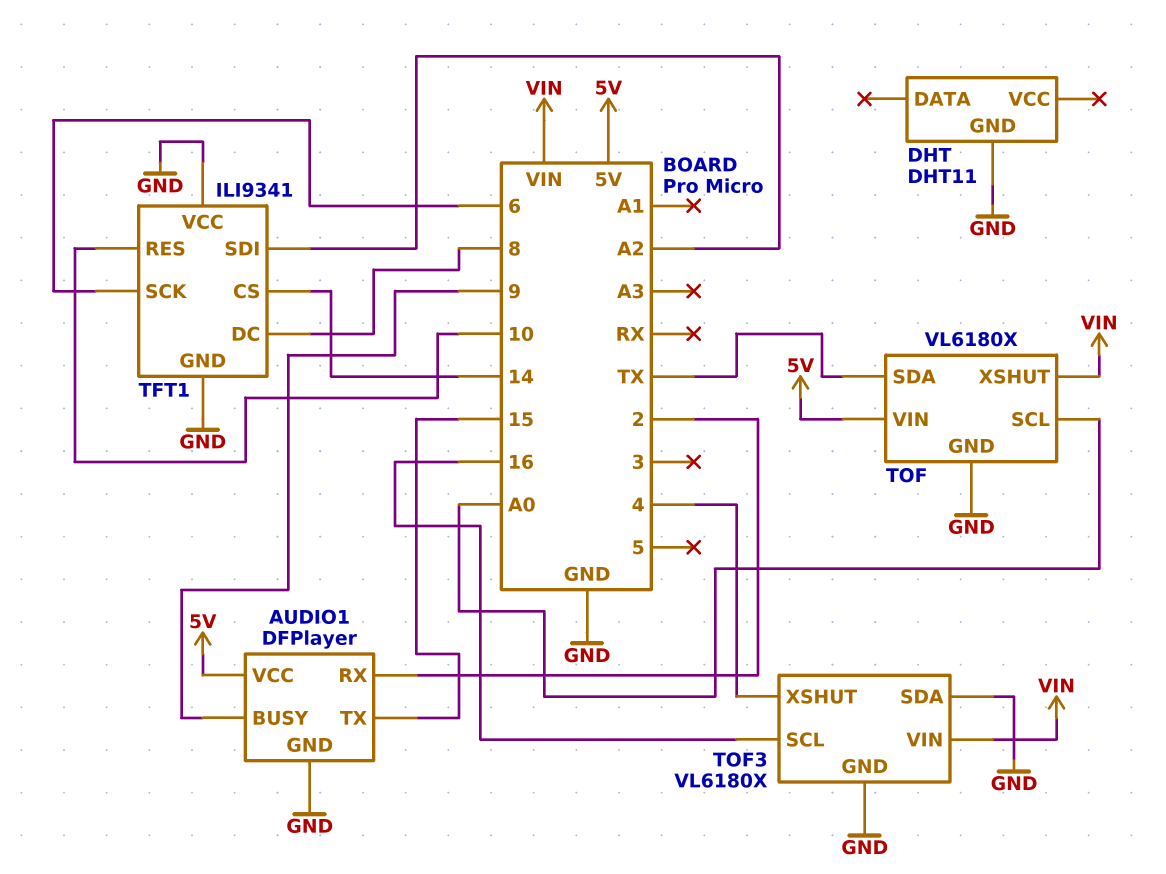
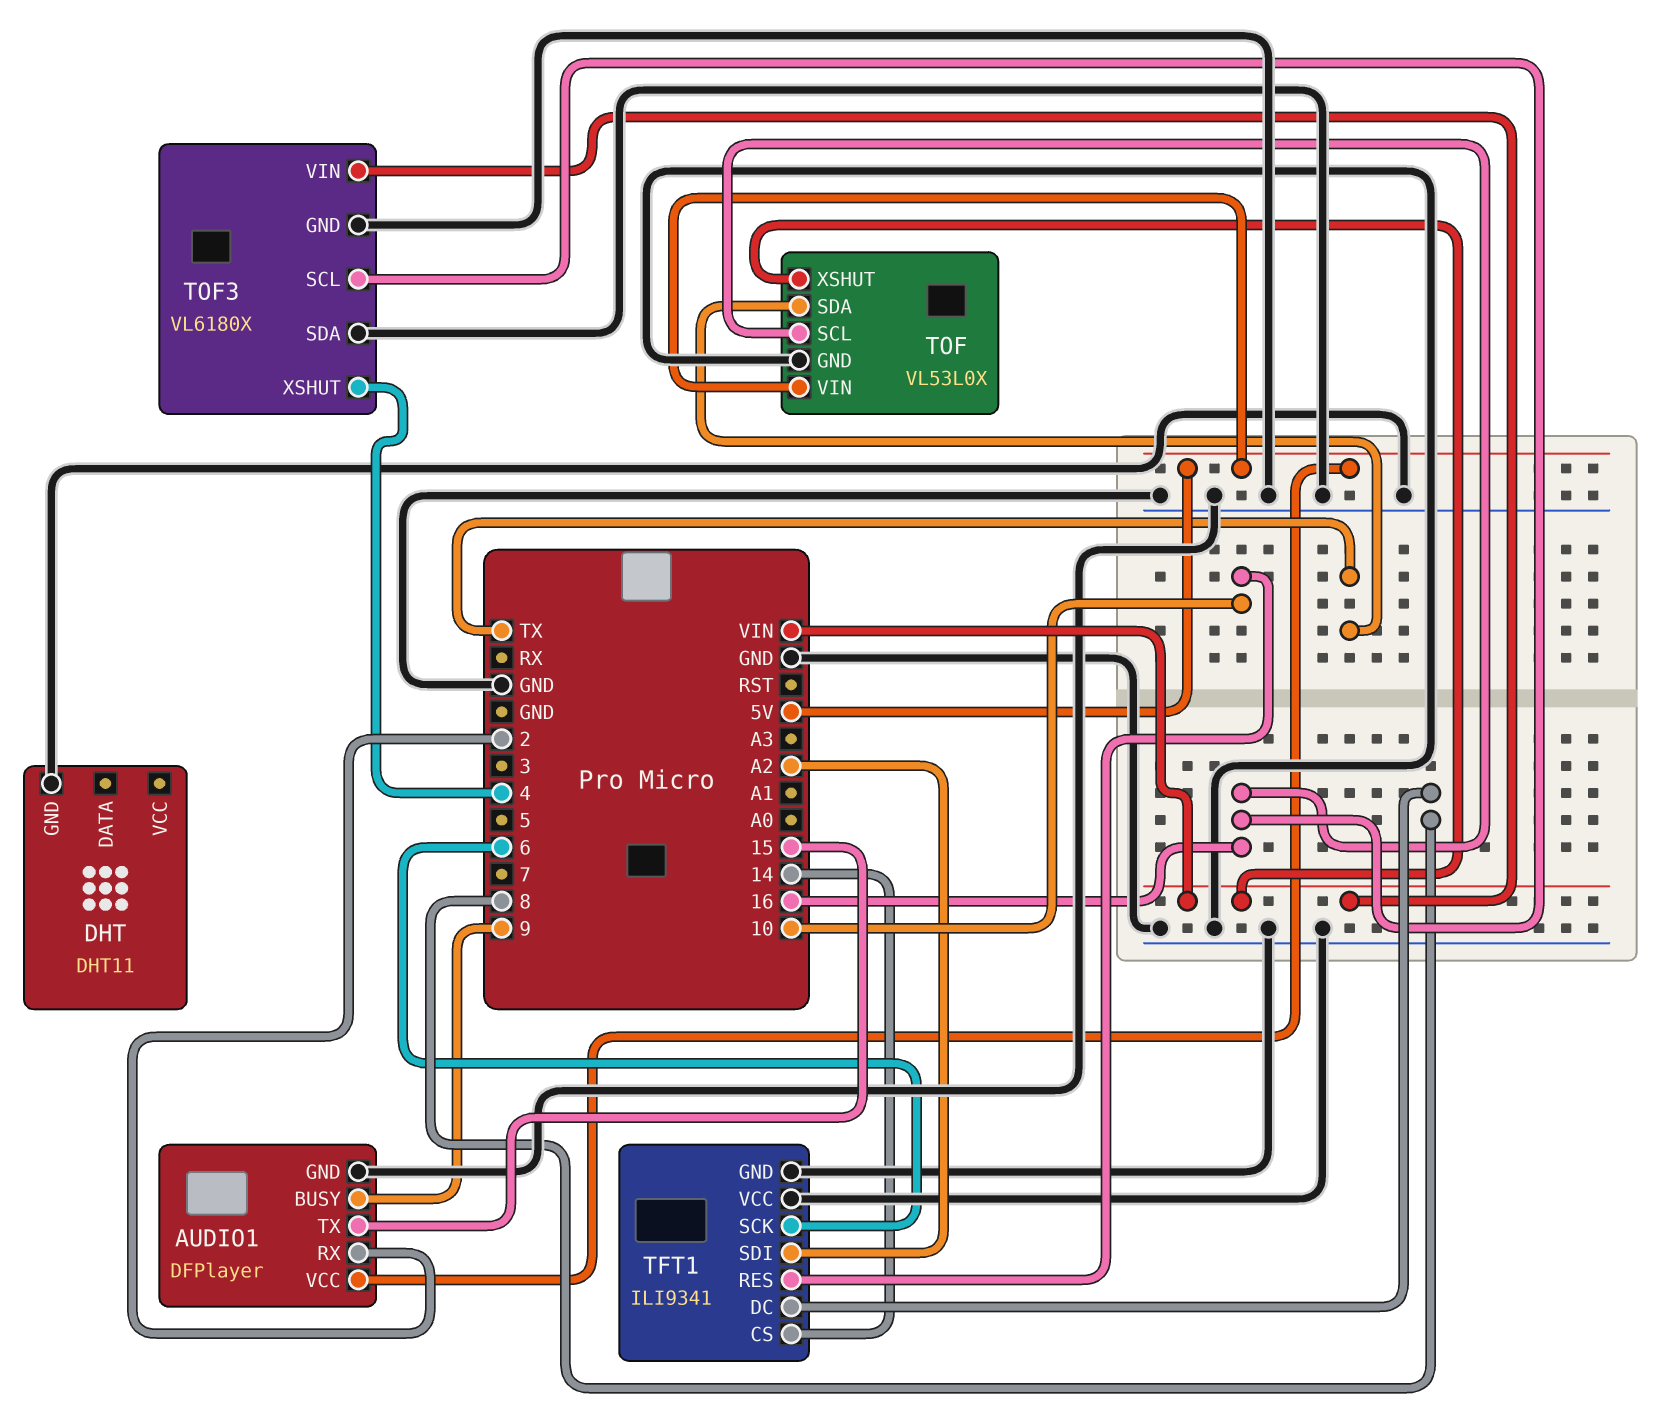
TOF: VL6180X -> VL53L0X
TOF pin SCL: A0 -> 16

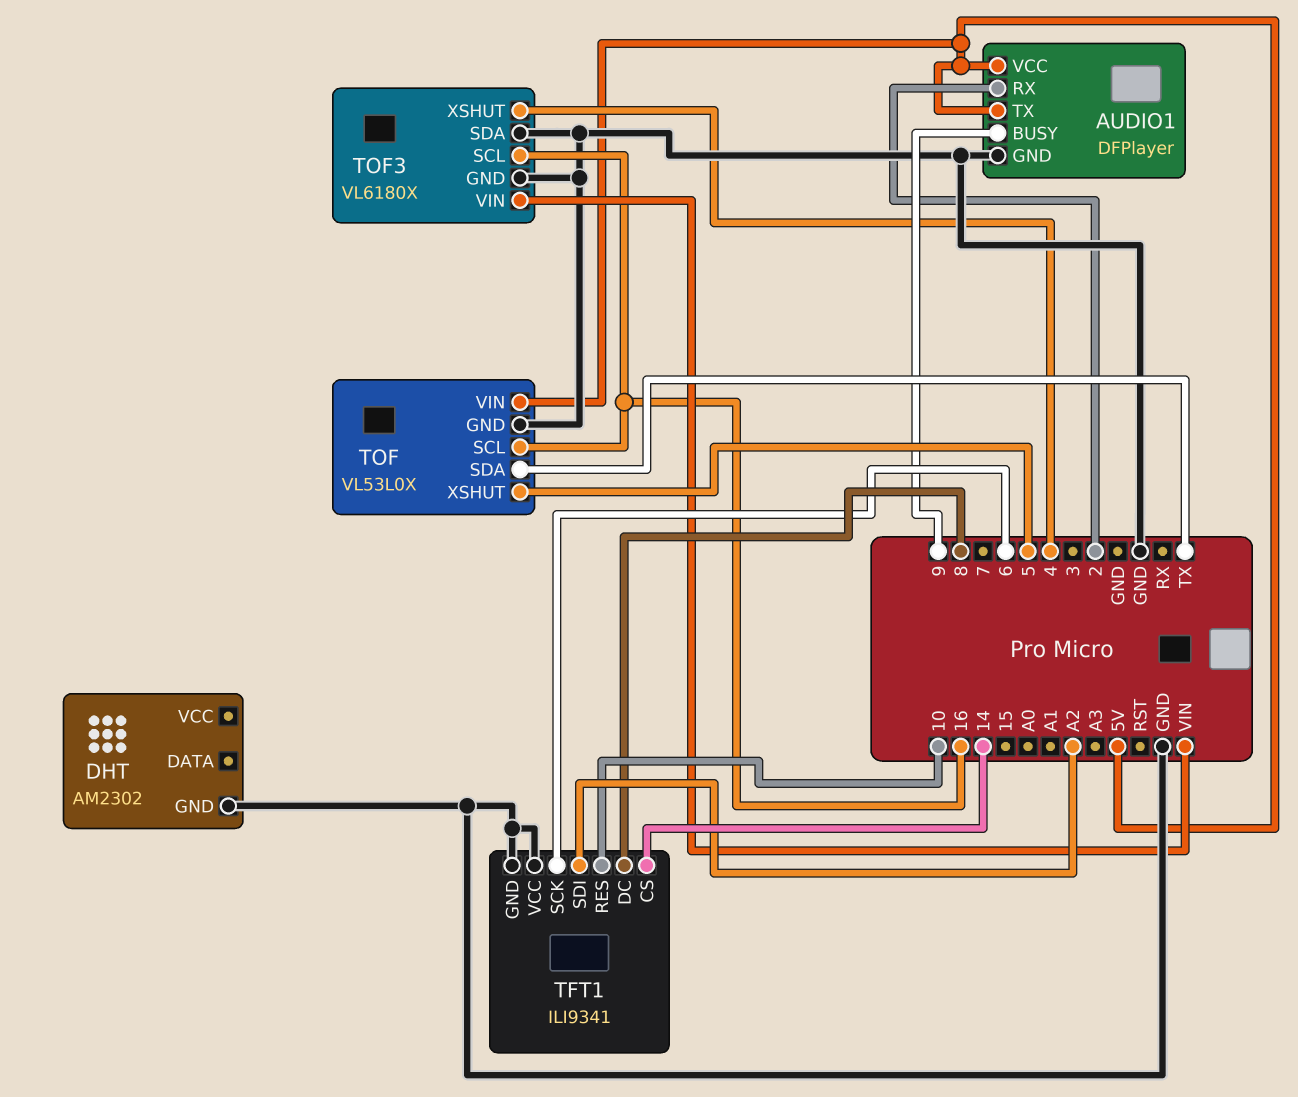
AUDIO1 pin TX: 15 -> 5V
DHT: DHT11 -> AM2302
TOF pin XSHUT: VIN -> 5

